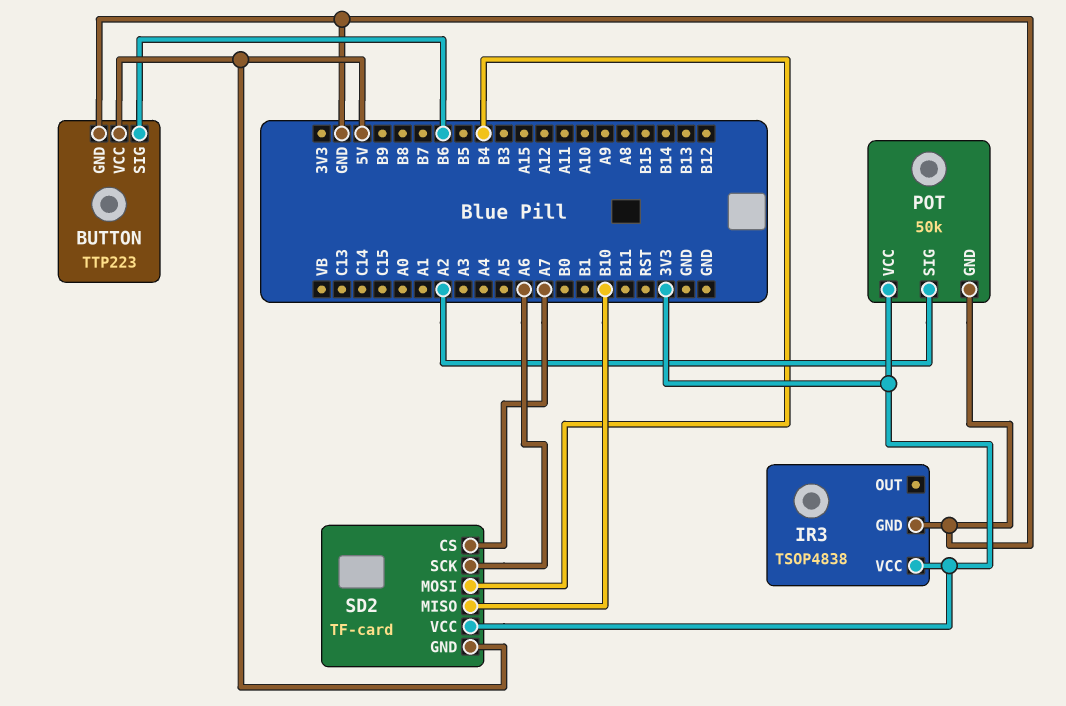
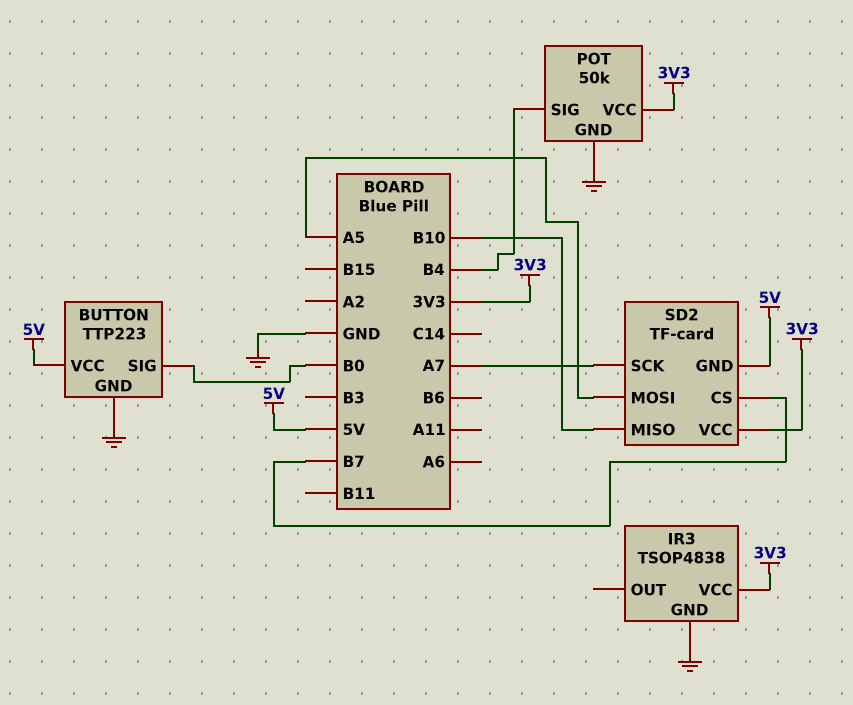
BUTTON pin SIG: B6 -> B0
POT pin SIG: A2 -> B4
SD2 pin CS: A7 -> B7
SD2 pin MOSI: B4 -> A5
SD2 pin SCK: A6 -> A7

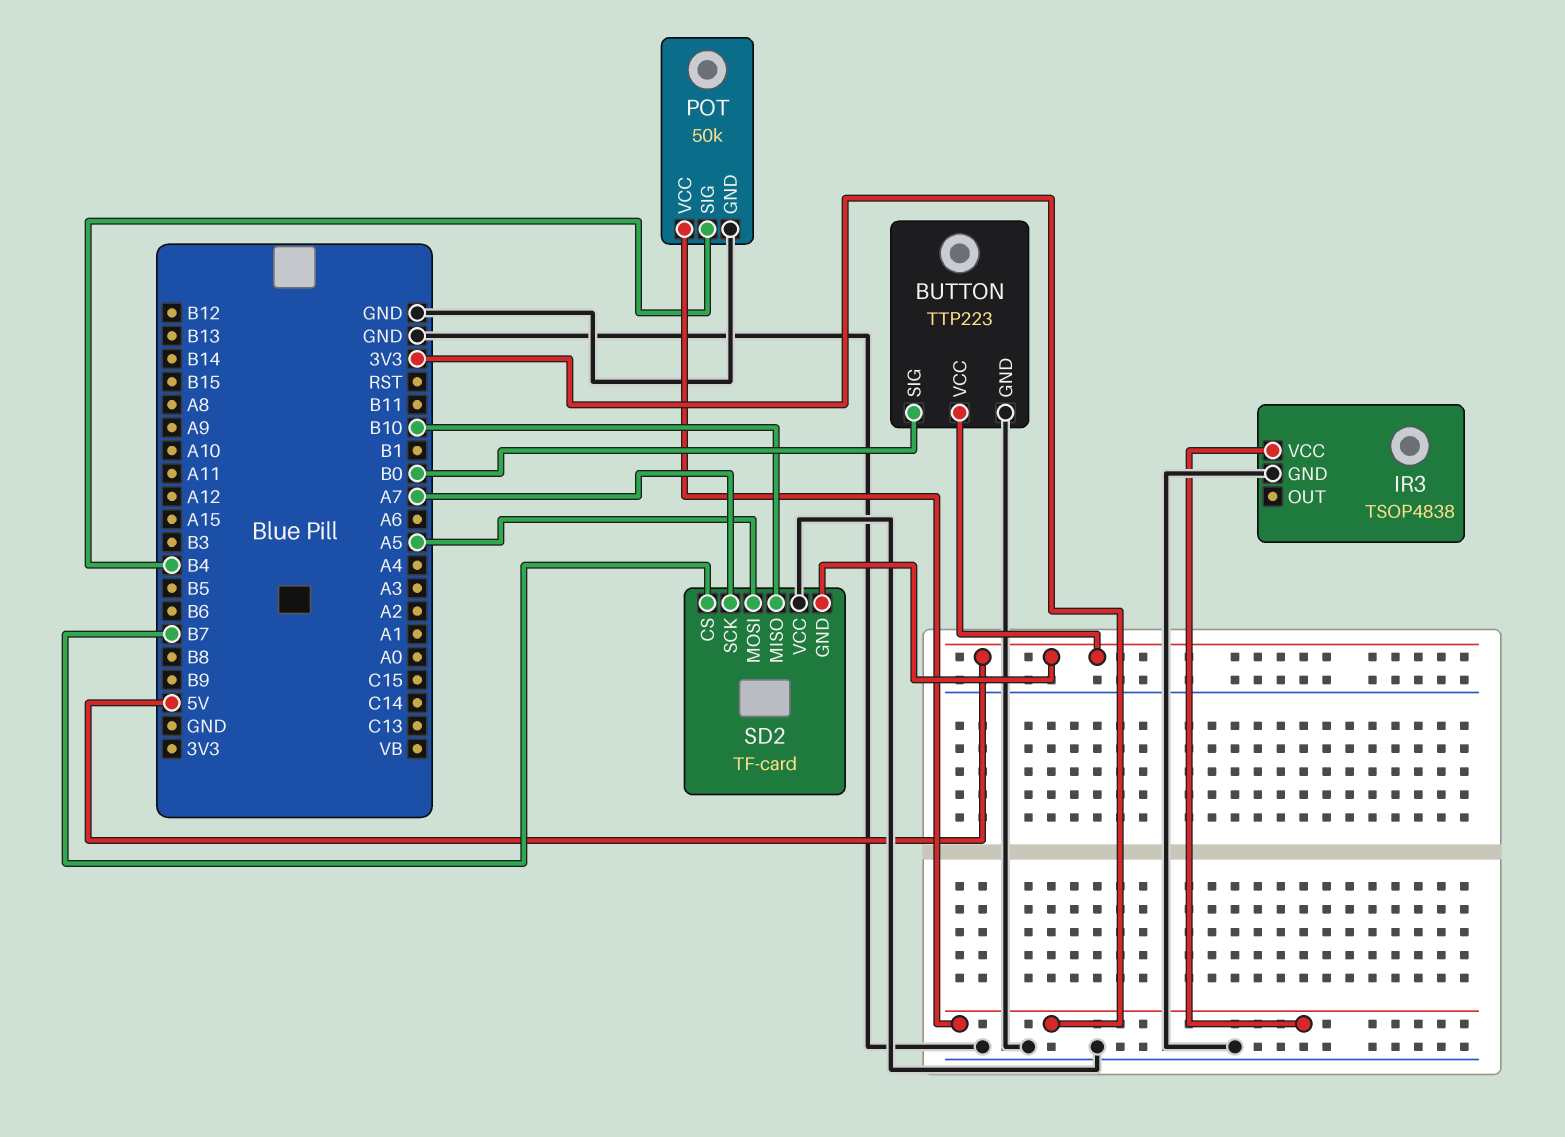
SD2 pin VCC: 3V3 -> GND

